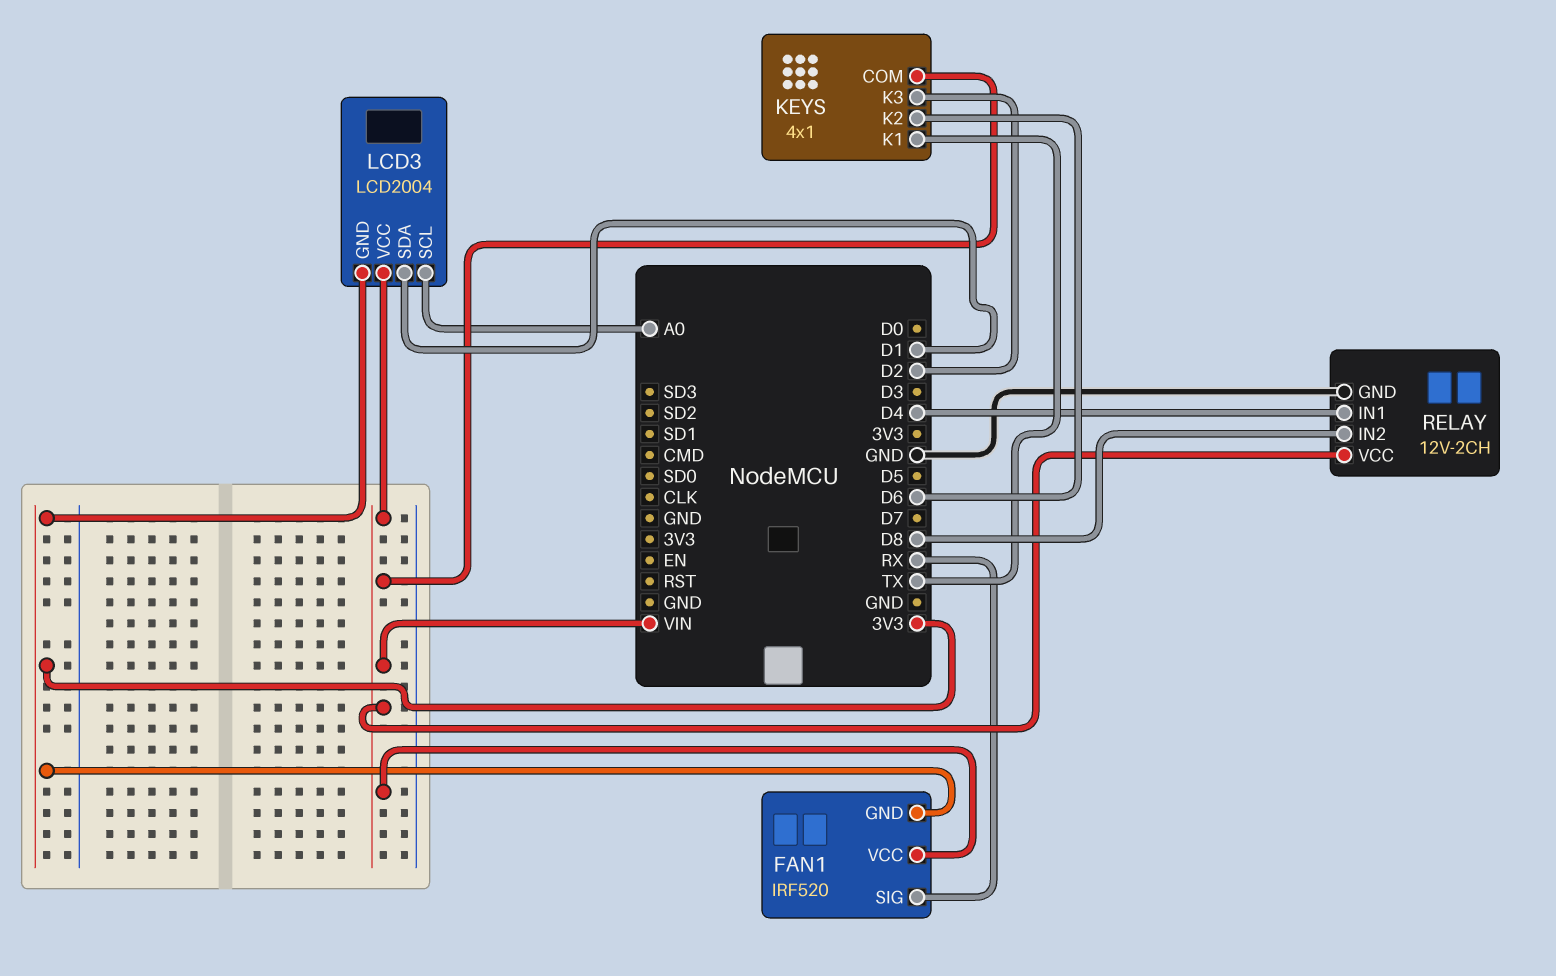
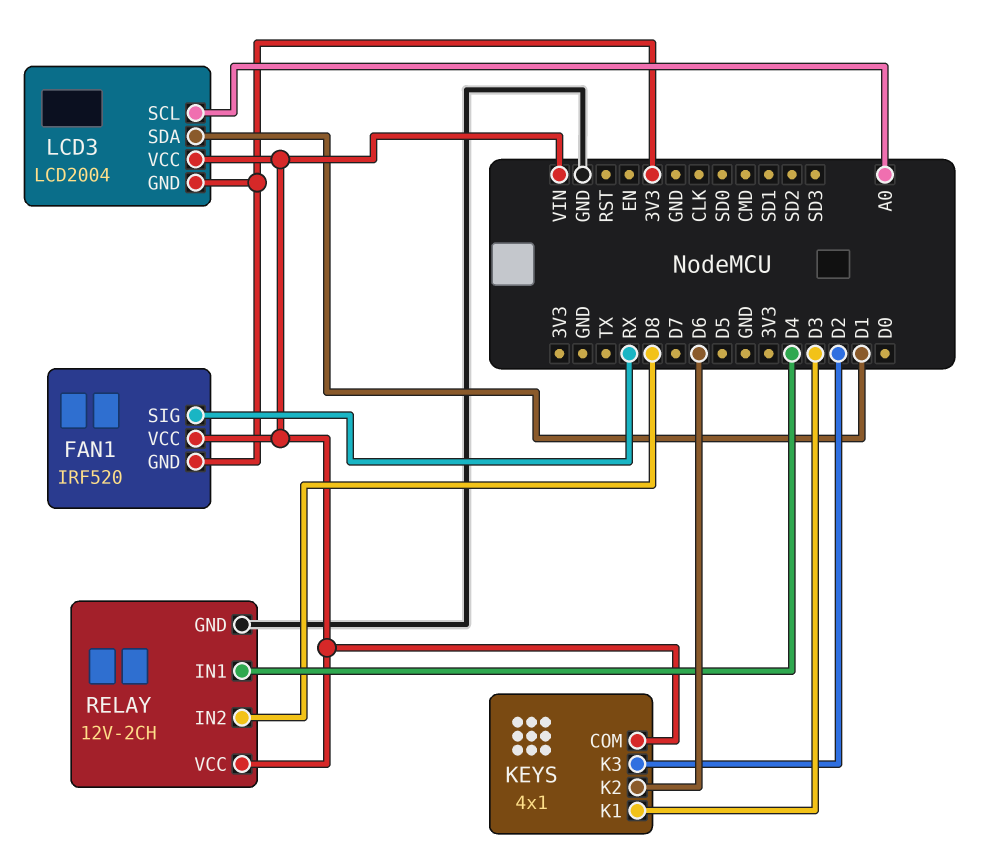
KEYS pin K1: TX -> D3

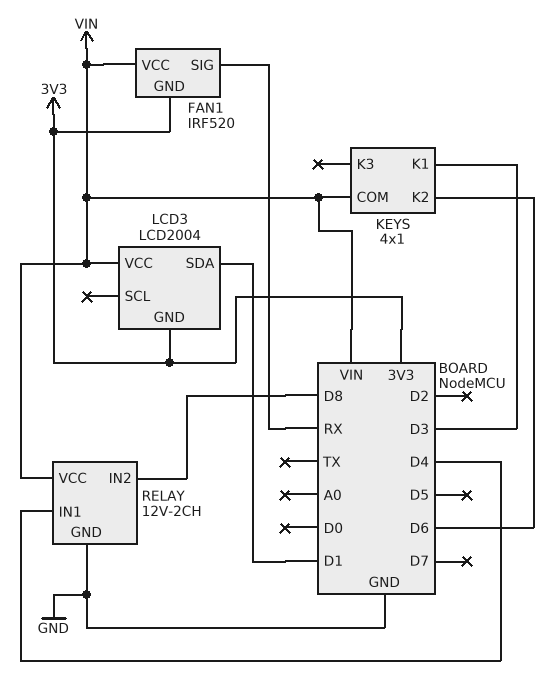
KEYS pin K3: D2 -> none
LCD3 pin SCL: A0 -> none

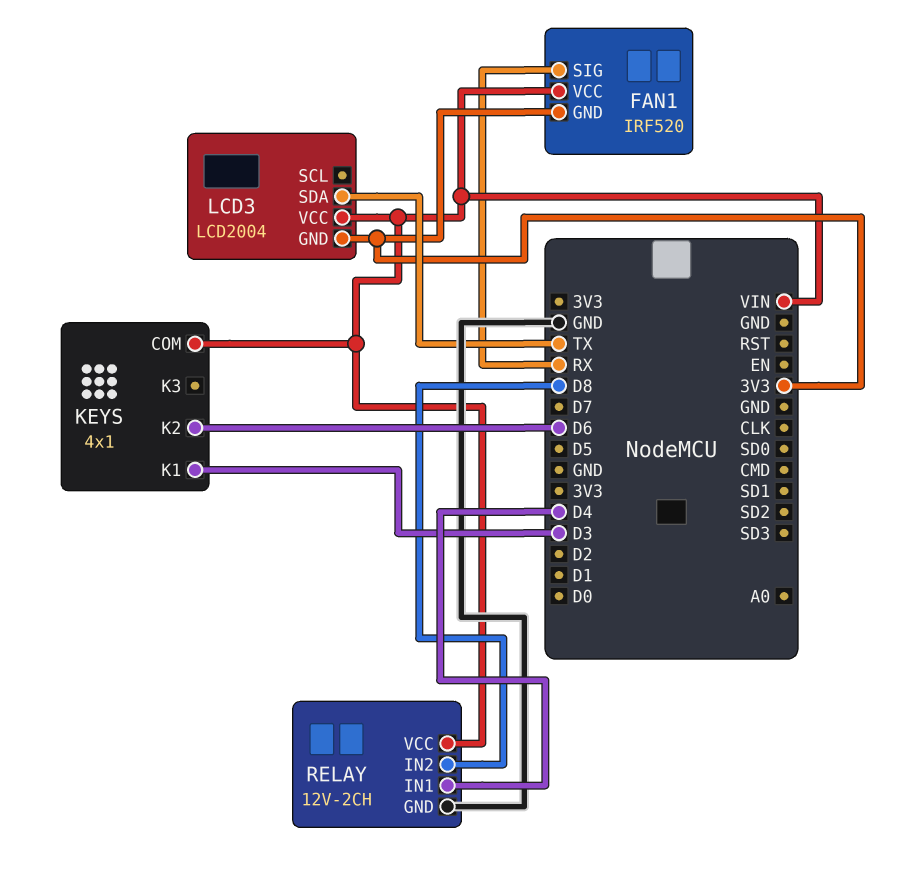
LCD3 pin SDA: D1 -> TX

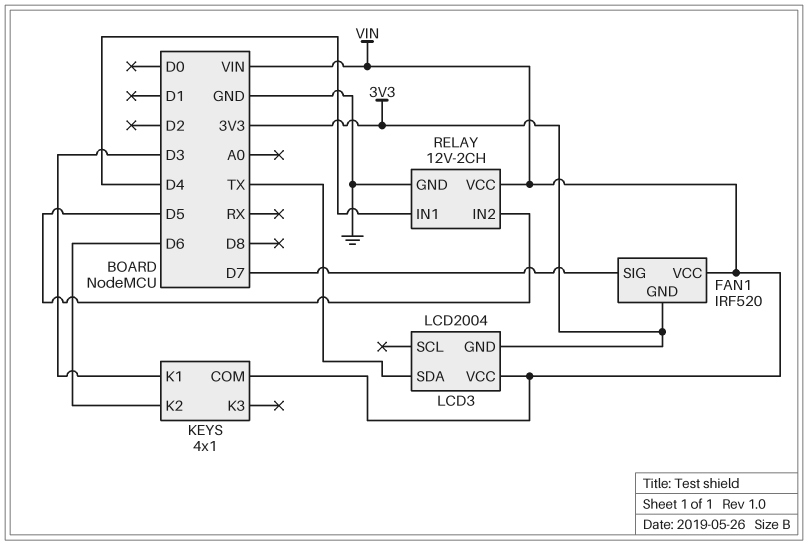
FAN1 pin SIG: RX -> D7
RELAY pin IN2: D8 -> D5

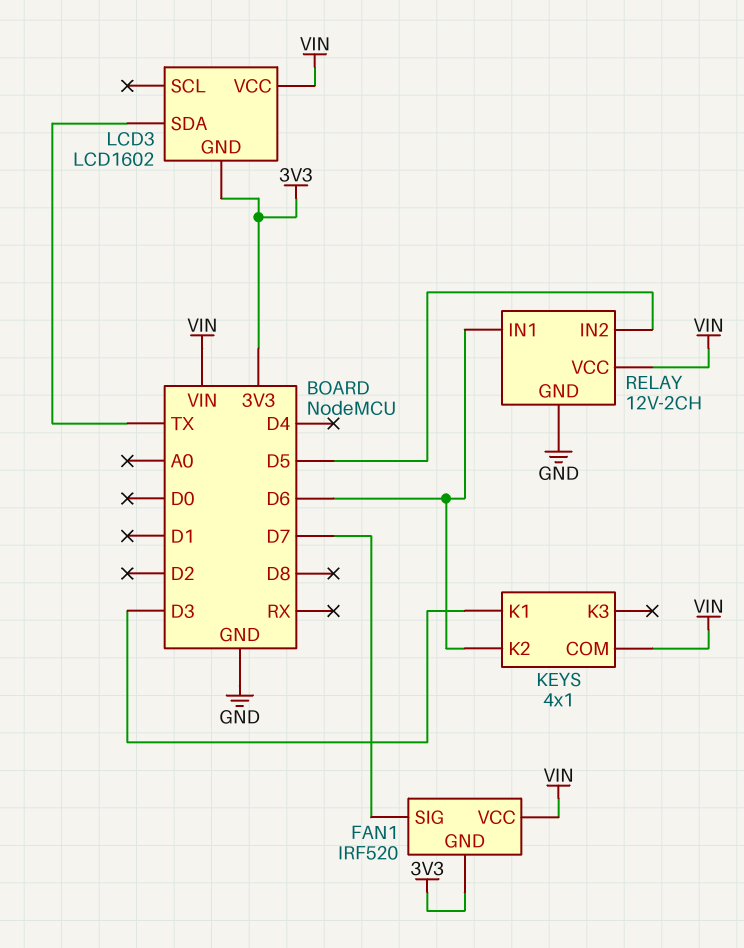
LCD3: LCD2004 -> LCD1602
RELAY pin IN1: D4 -> D6

